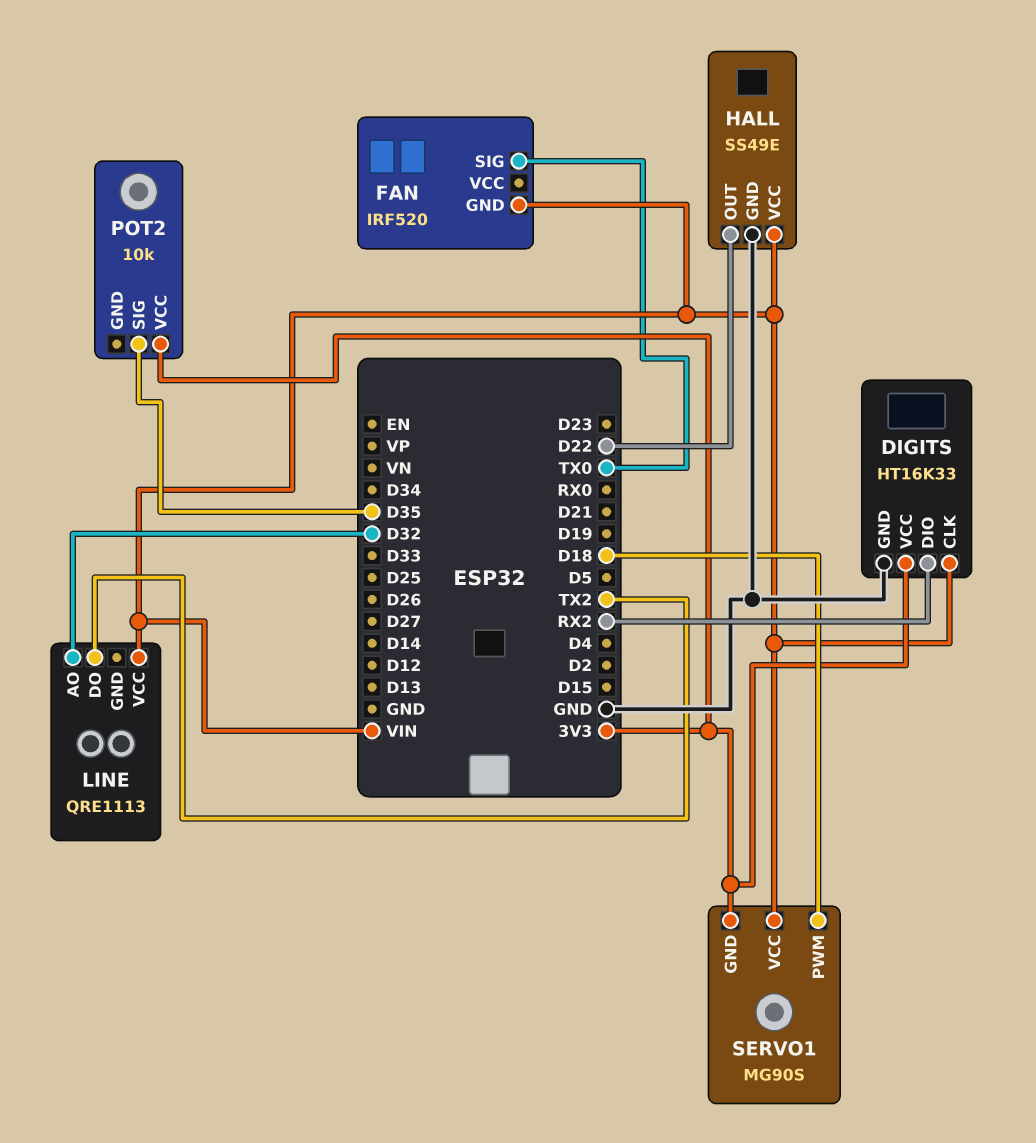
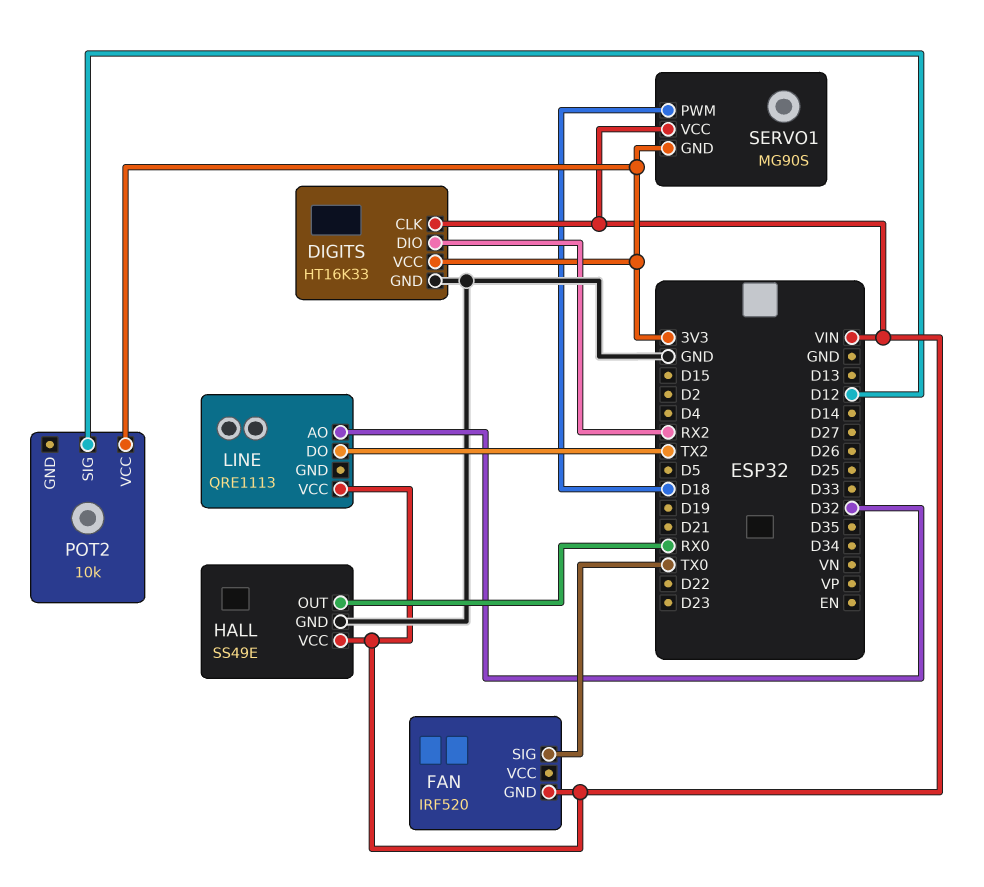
HALL pin OUT: D22 -> RX0
POT2 pin SIG: D35 -> D12

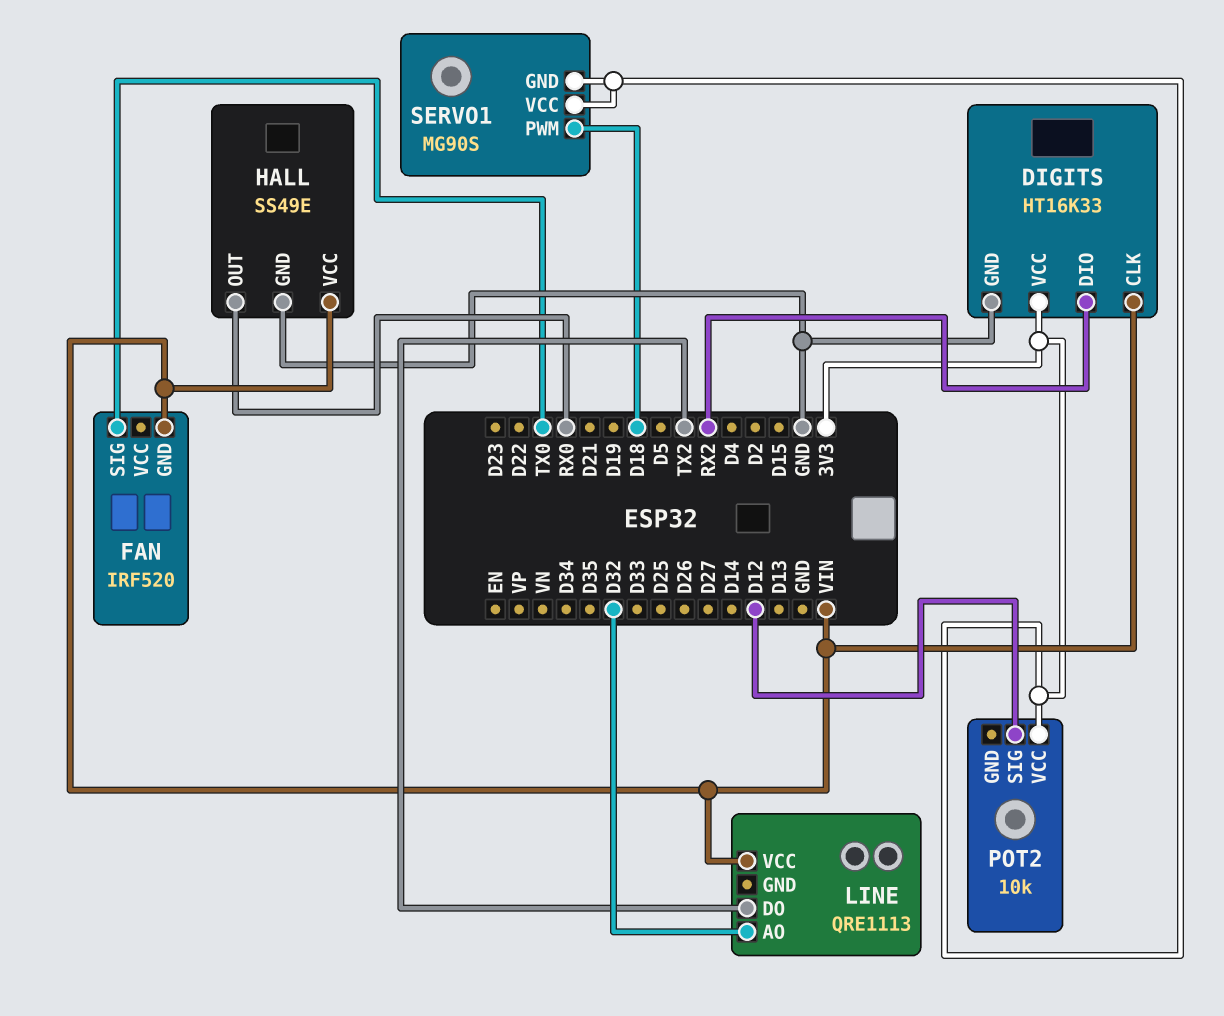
SERVO1 pin VCC: VIN -> 3V3

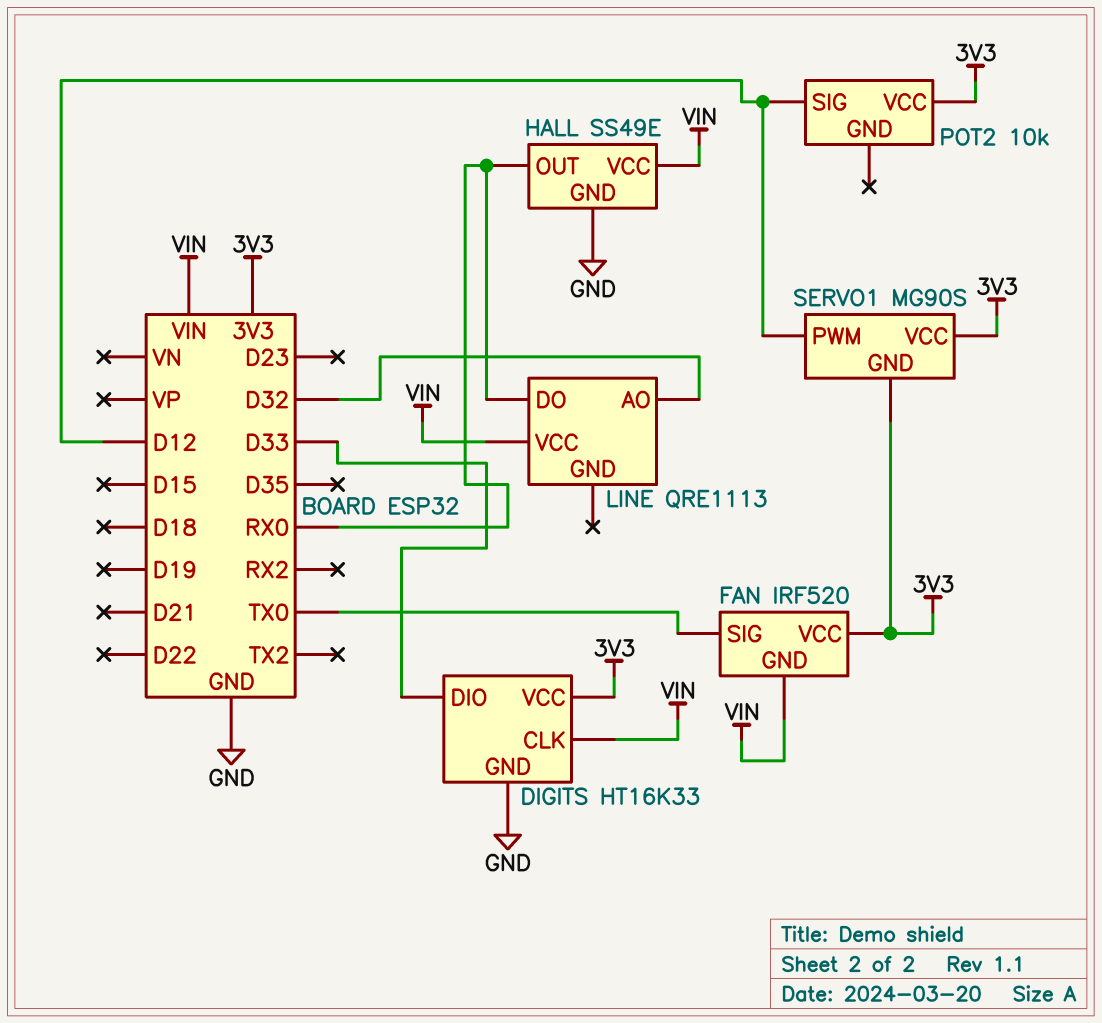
DIGITS pin DIO: RX2 -> D33
FAN pin VCC: none -> 3V3
LINE pin DO: TX2 -> RX0
SERVO1 pin PWM: D18 -> D12

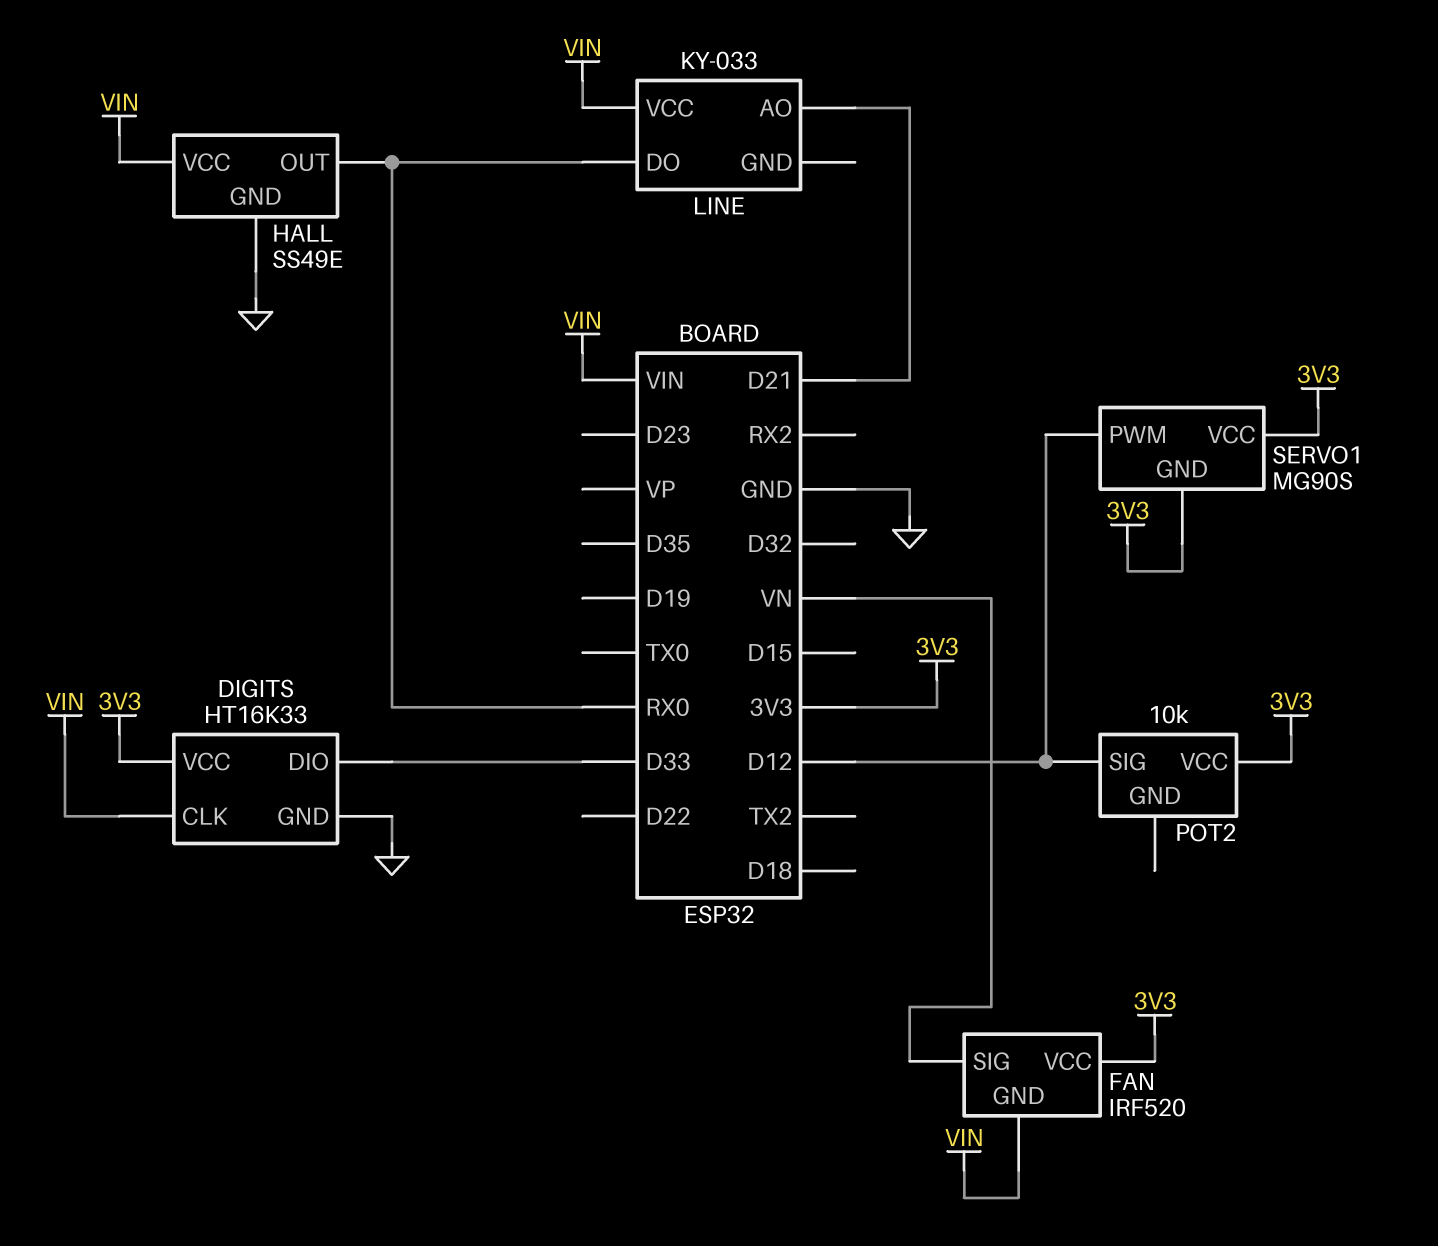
FAN pin SIG: TX0 -> VN
LINE: QRE1113 -> KY-033
LINE pin AO: D32 -> D21

